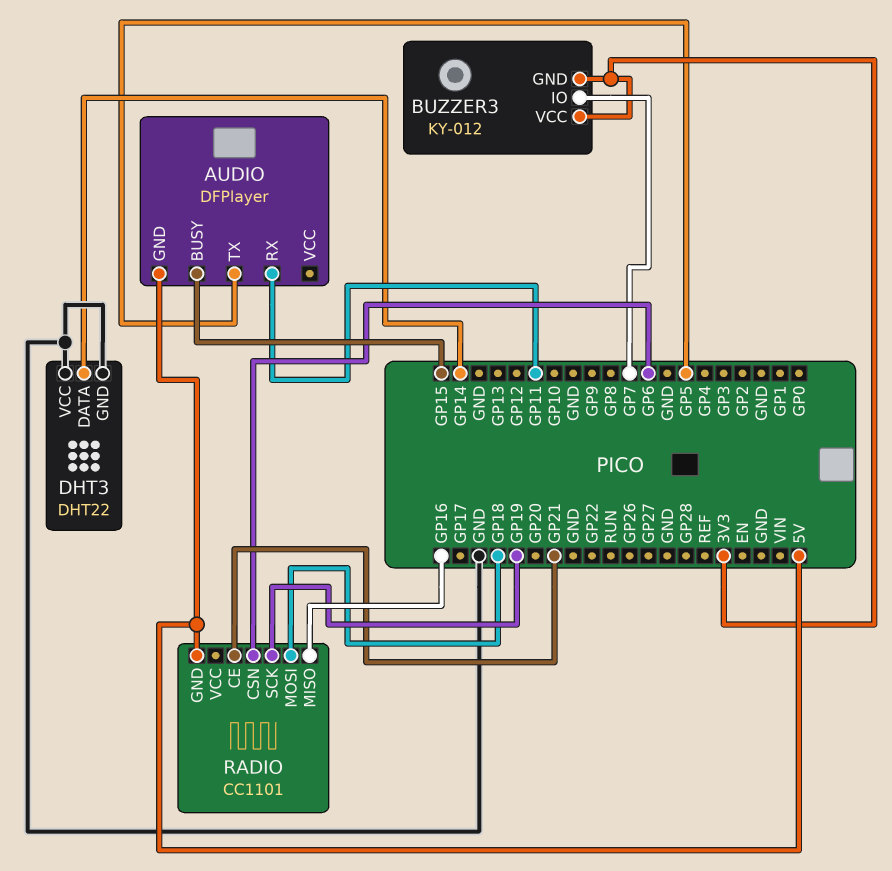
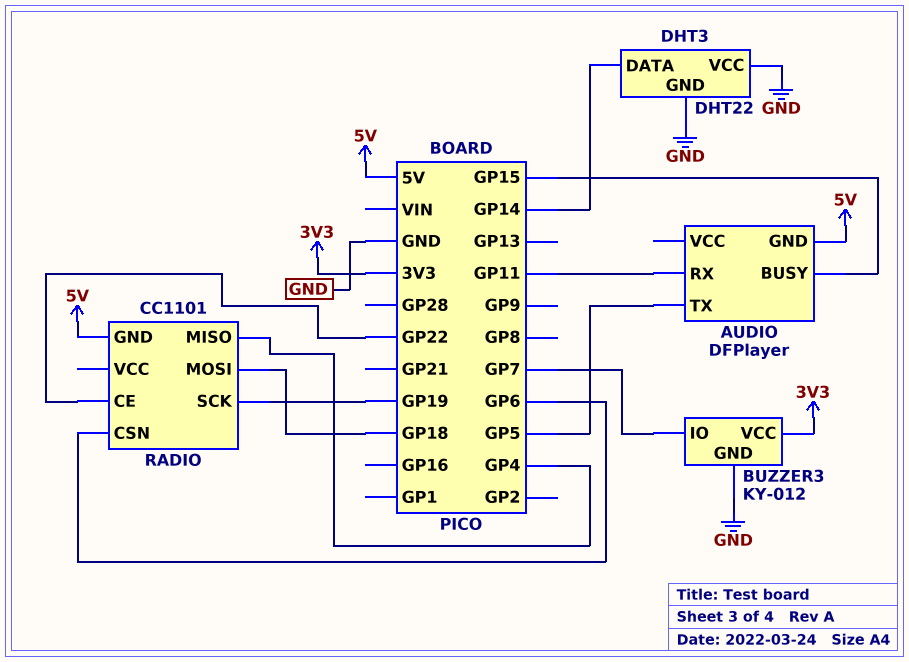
BUZZER3 pin GND: 3V3 -> GND
RADIO pin CE: GP21 -> GP22
RADIO pin MISO: GP16 -> GP4

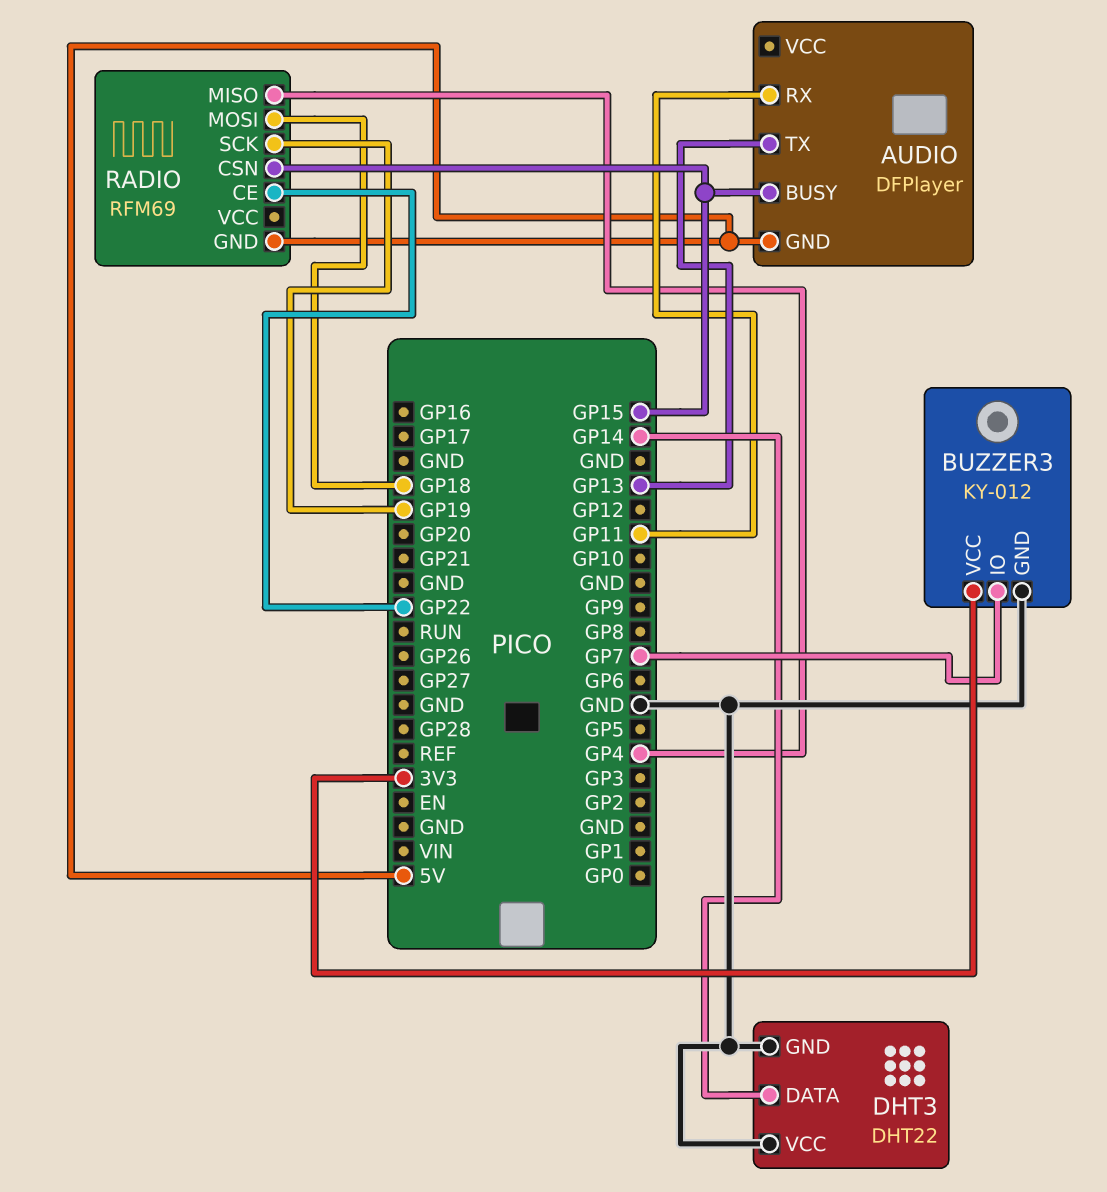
AUDIO pin TX: GP5 -> GP13
RADIO: CC1101 -> RFM69
RADIO pin CSN: GP6 -> GP15

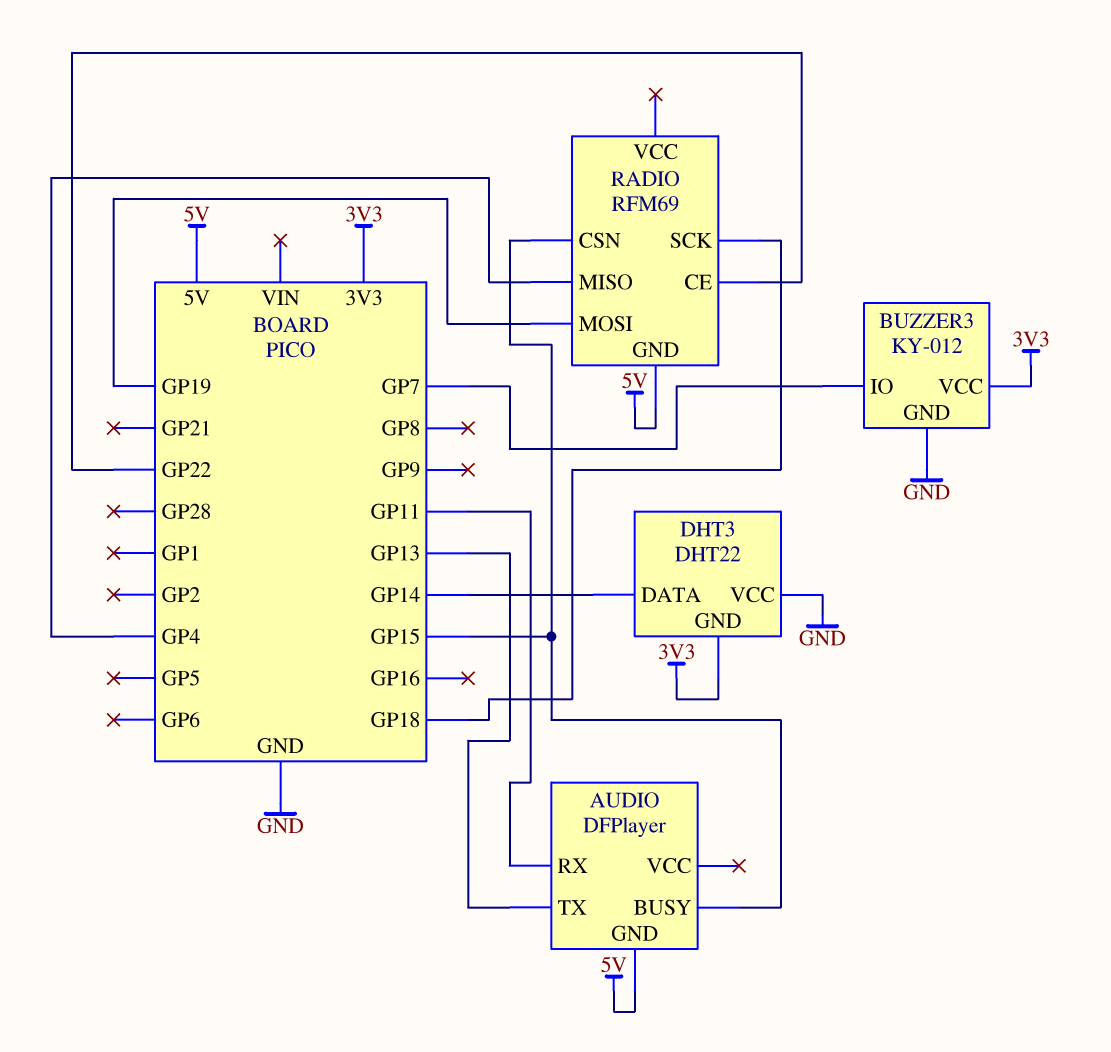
DHT3 pin GND: GND -> 3V3
RADIO pin MOSI: GP18 -> GP19
RADIO pin SCK: GP19 -> GP18

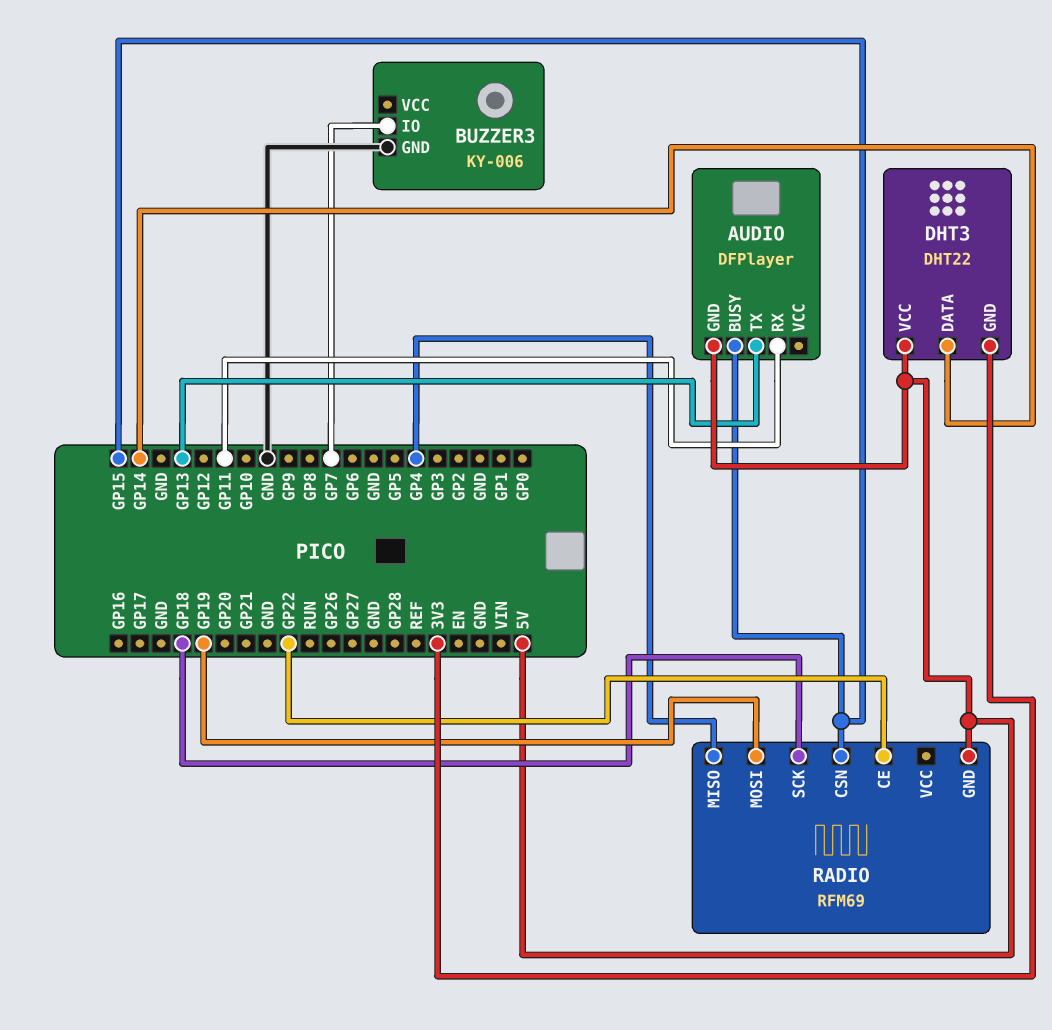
BUZZER3: KY-012 -> KY-006
BUZZER3 pin VCC: 3V3 -> none
DHT3 pin VCC: GND -> 5V

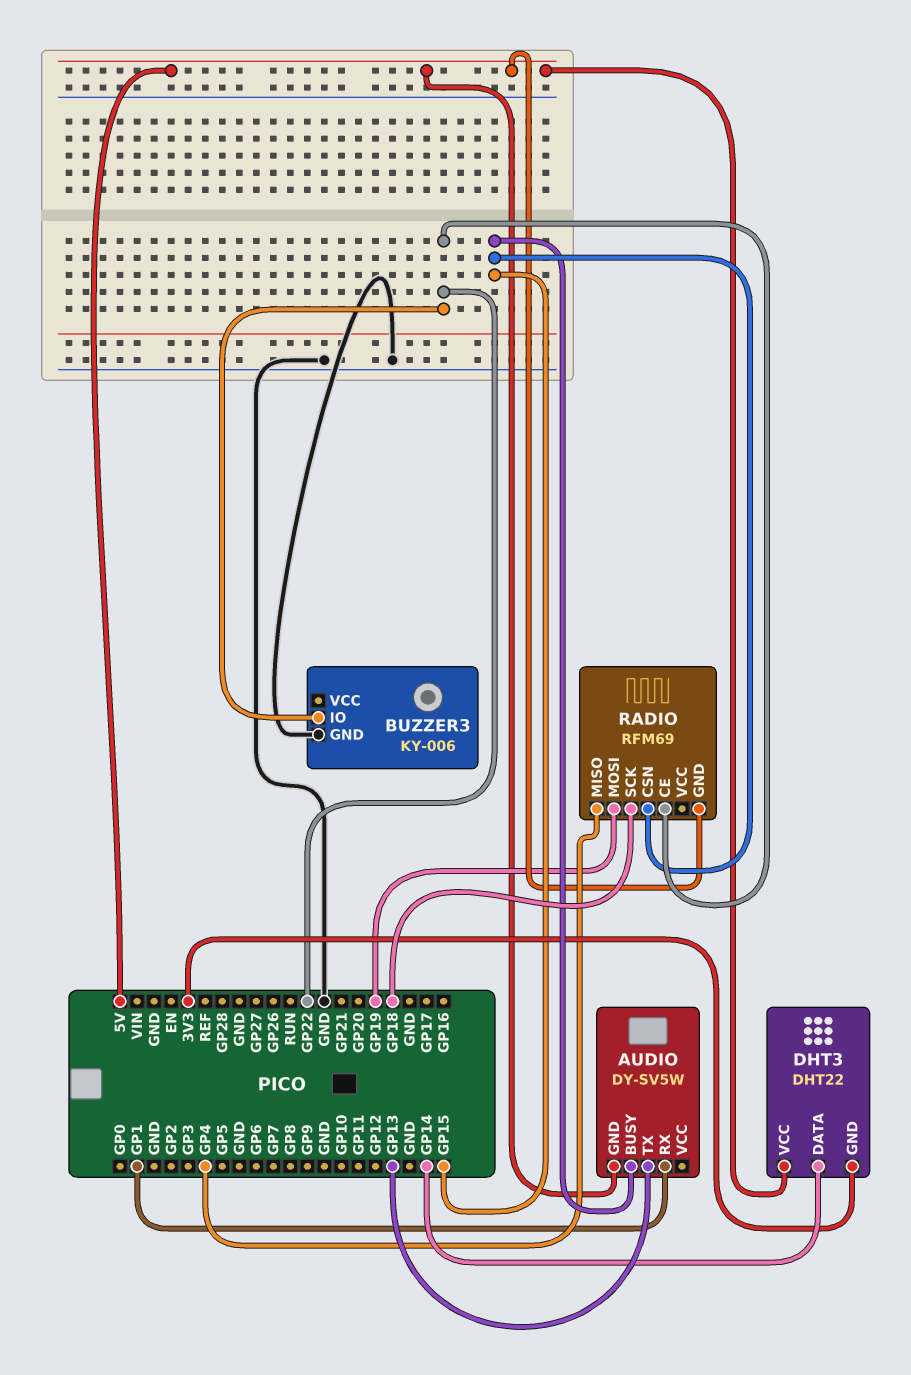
AUDIO: DFPlayer -> DY-SV5W
AUDIO pin RX: GP11 -> GP1
BUZZER3 pin IO: GP7 -> GP22

